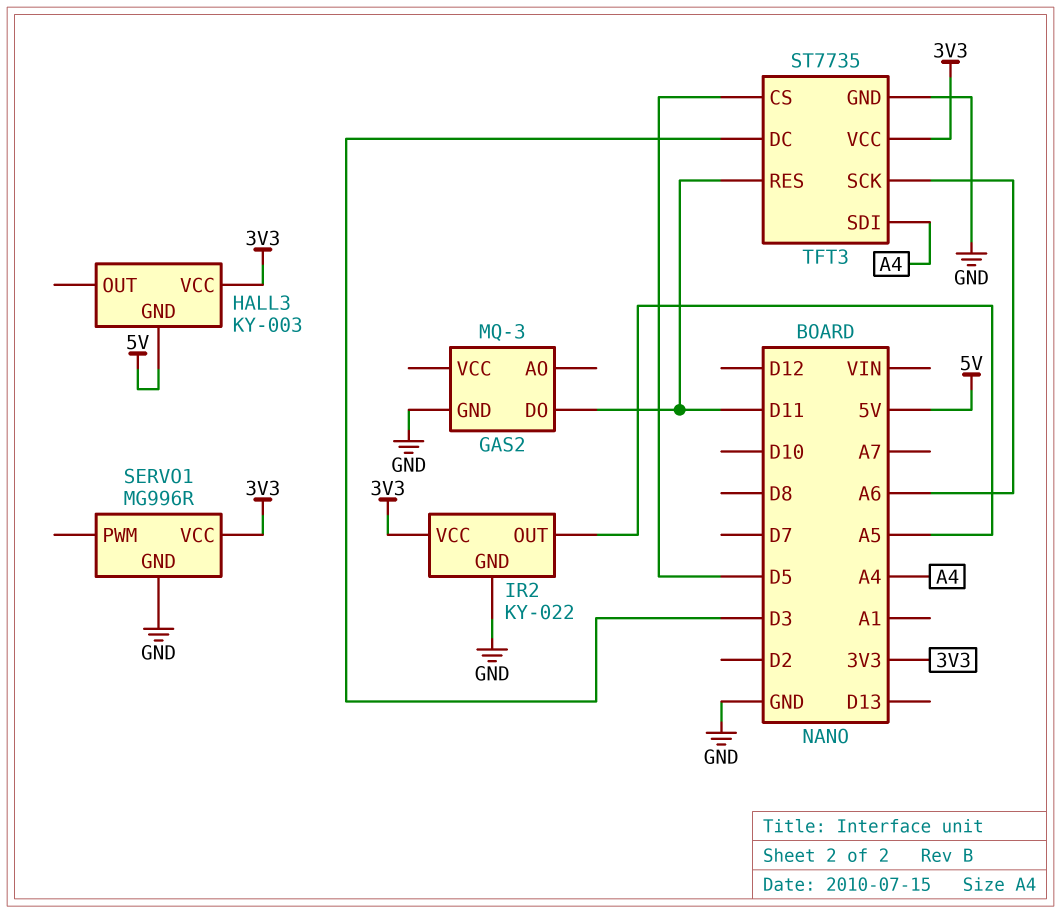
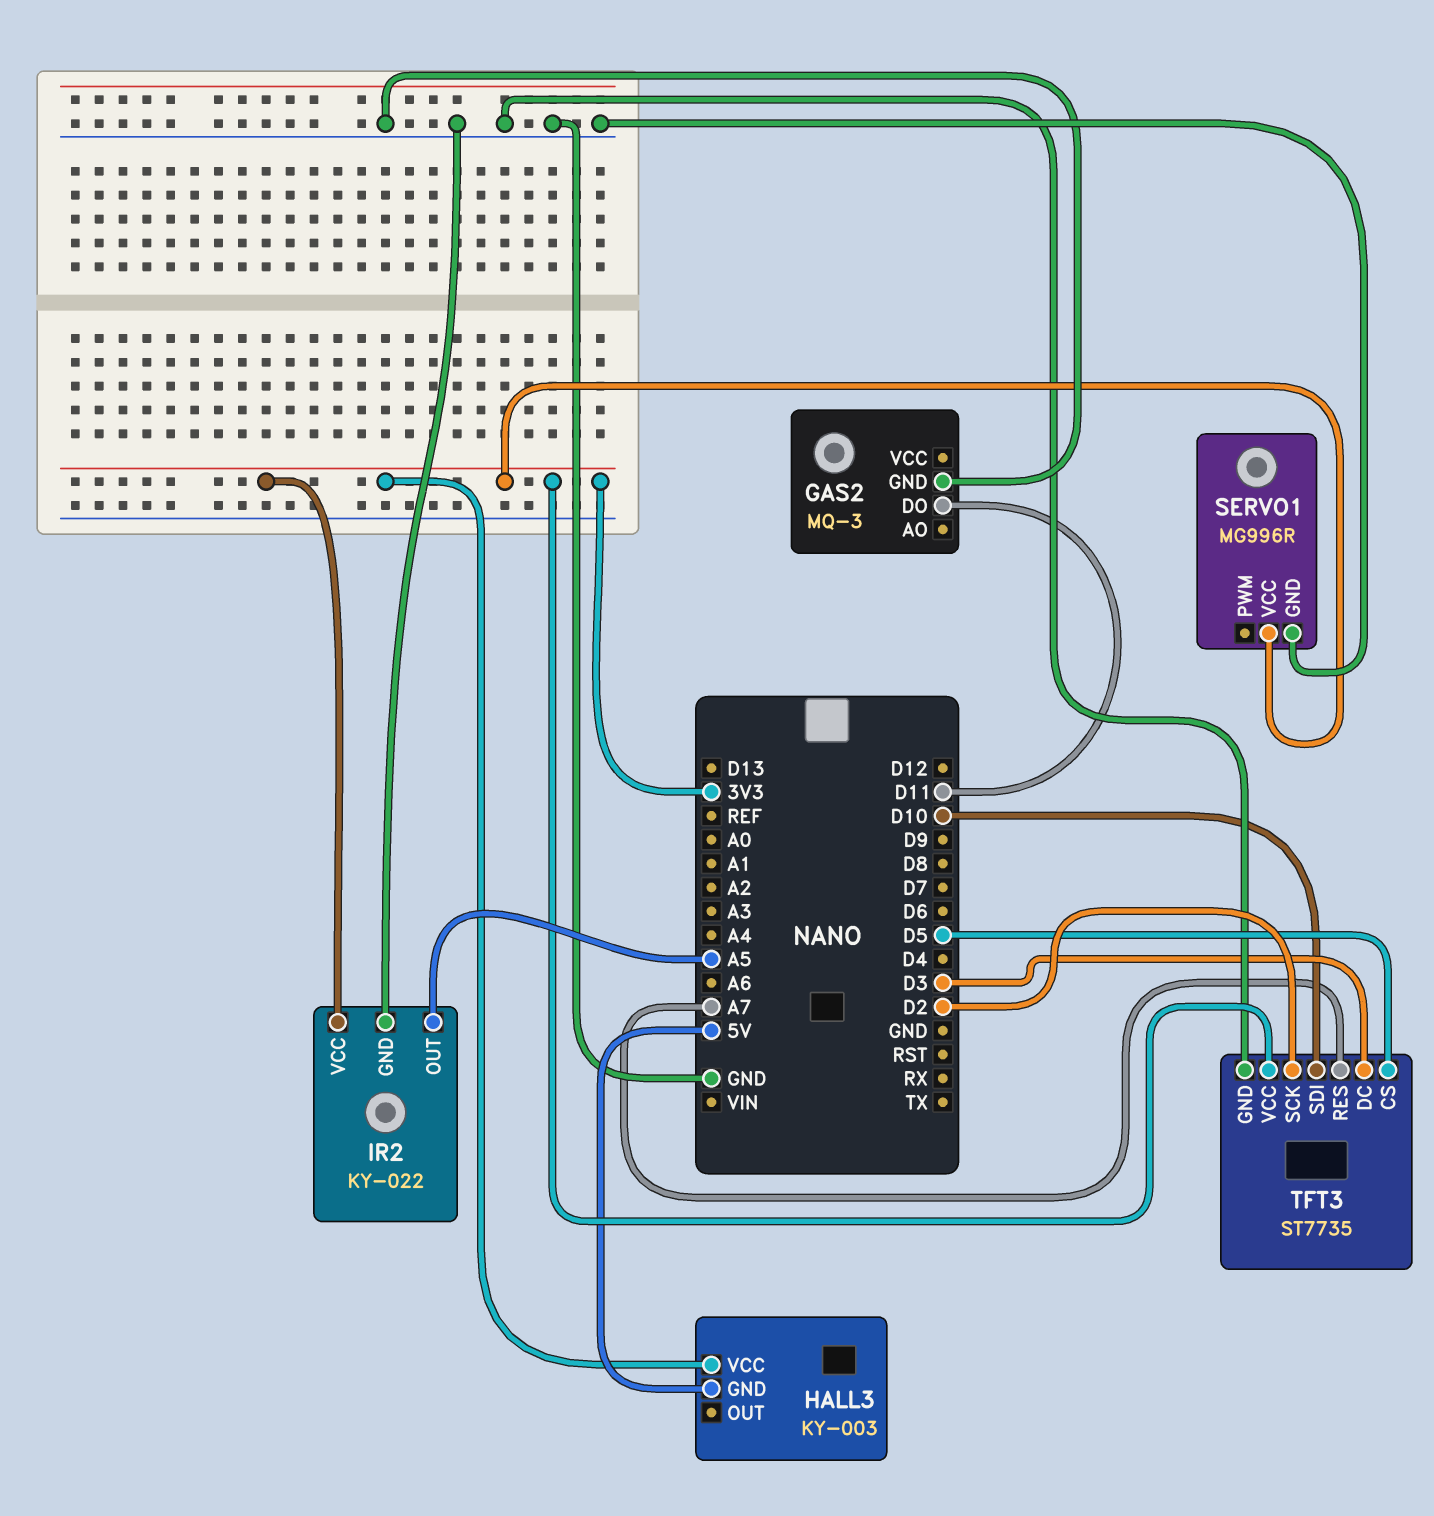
TFT3 pin RES: D11 -> A7
TFT3 pin SCK: A6 -> D2
TFT3 pin SDI: A4 -> D10

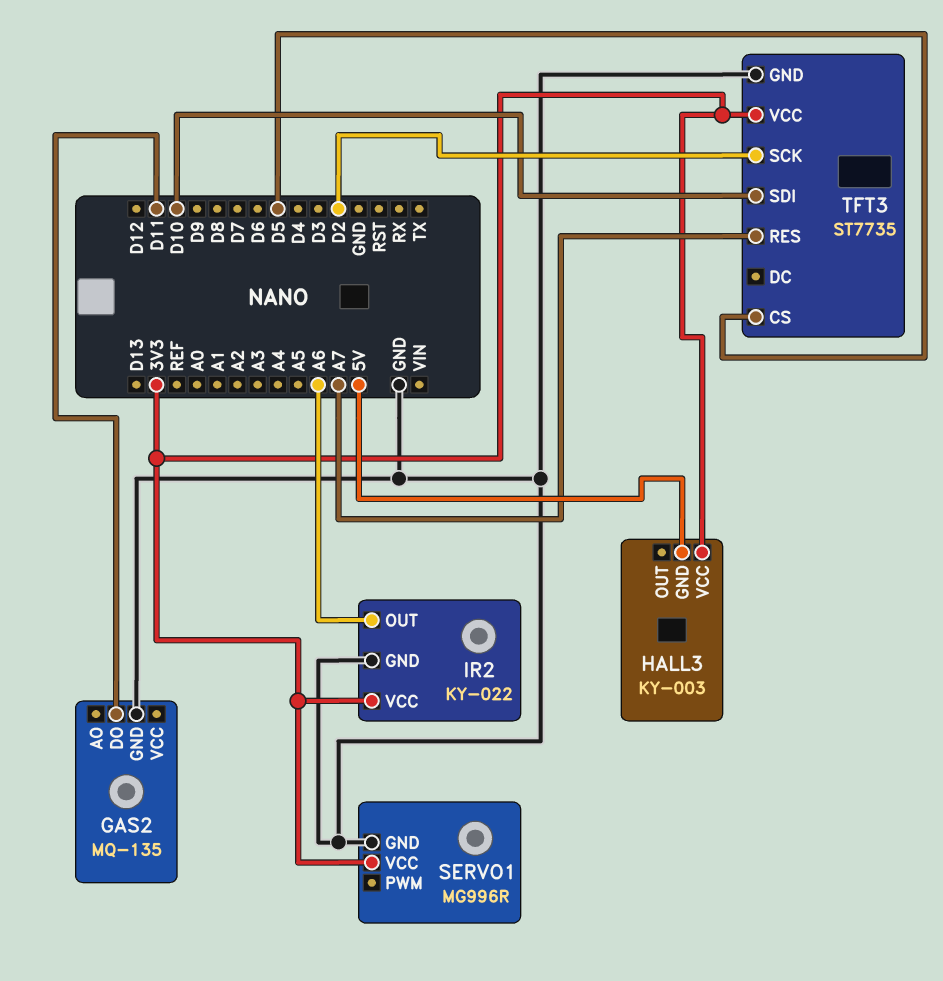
GAS2: MQ-3 -> MQ-135
IR2 pin OUT: A5 -> A6
TFT3 pin DC: D3 -> none

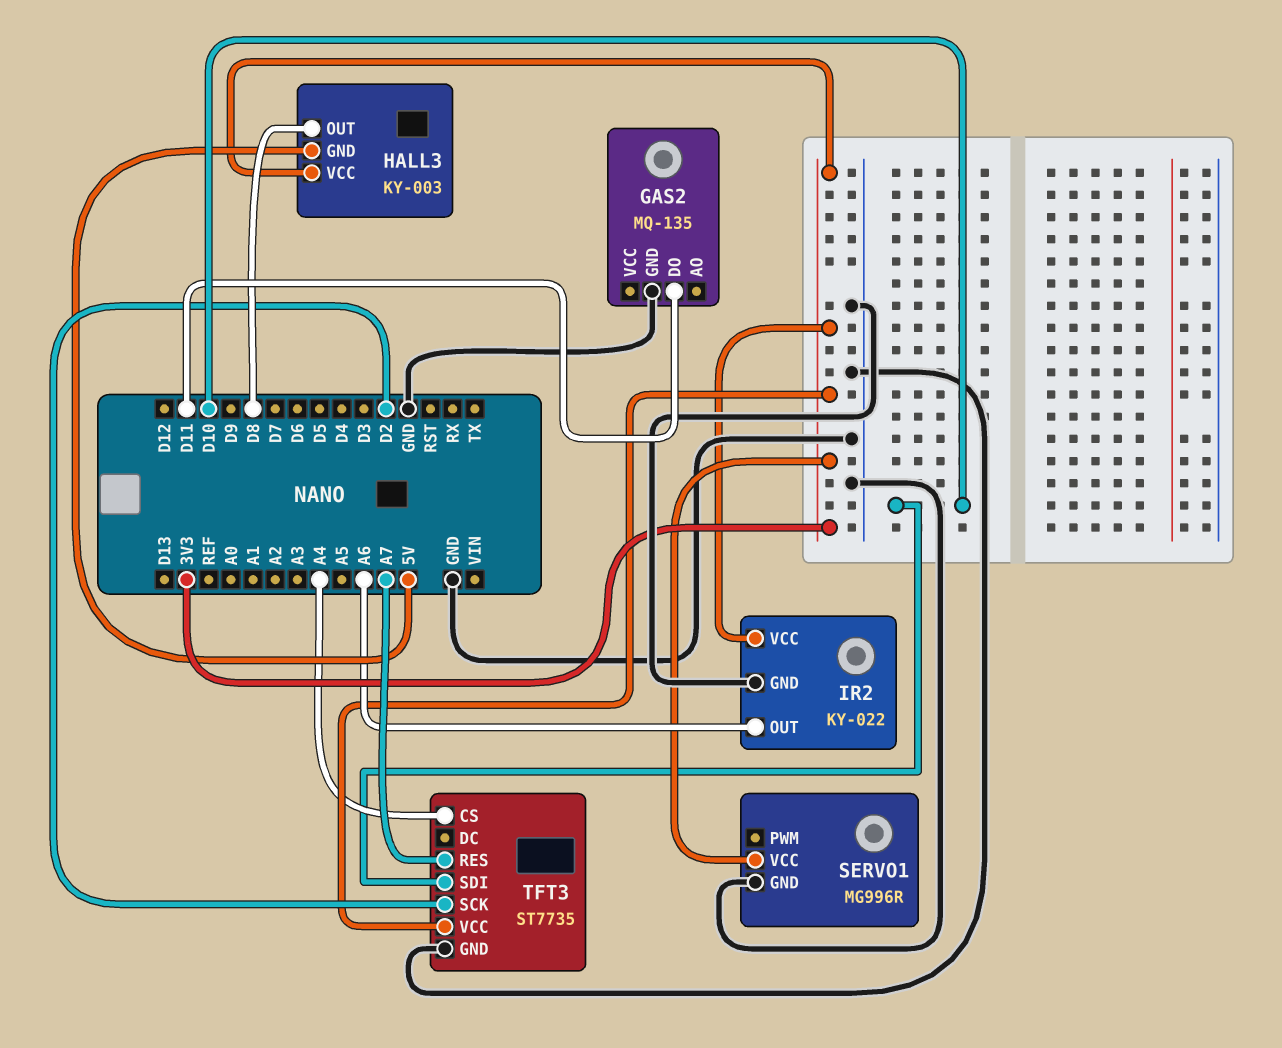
HALL3 pin OUT: none -> D8
TFT3 pin CS: D5 -> A4

